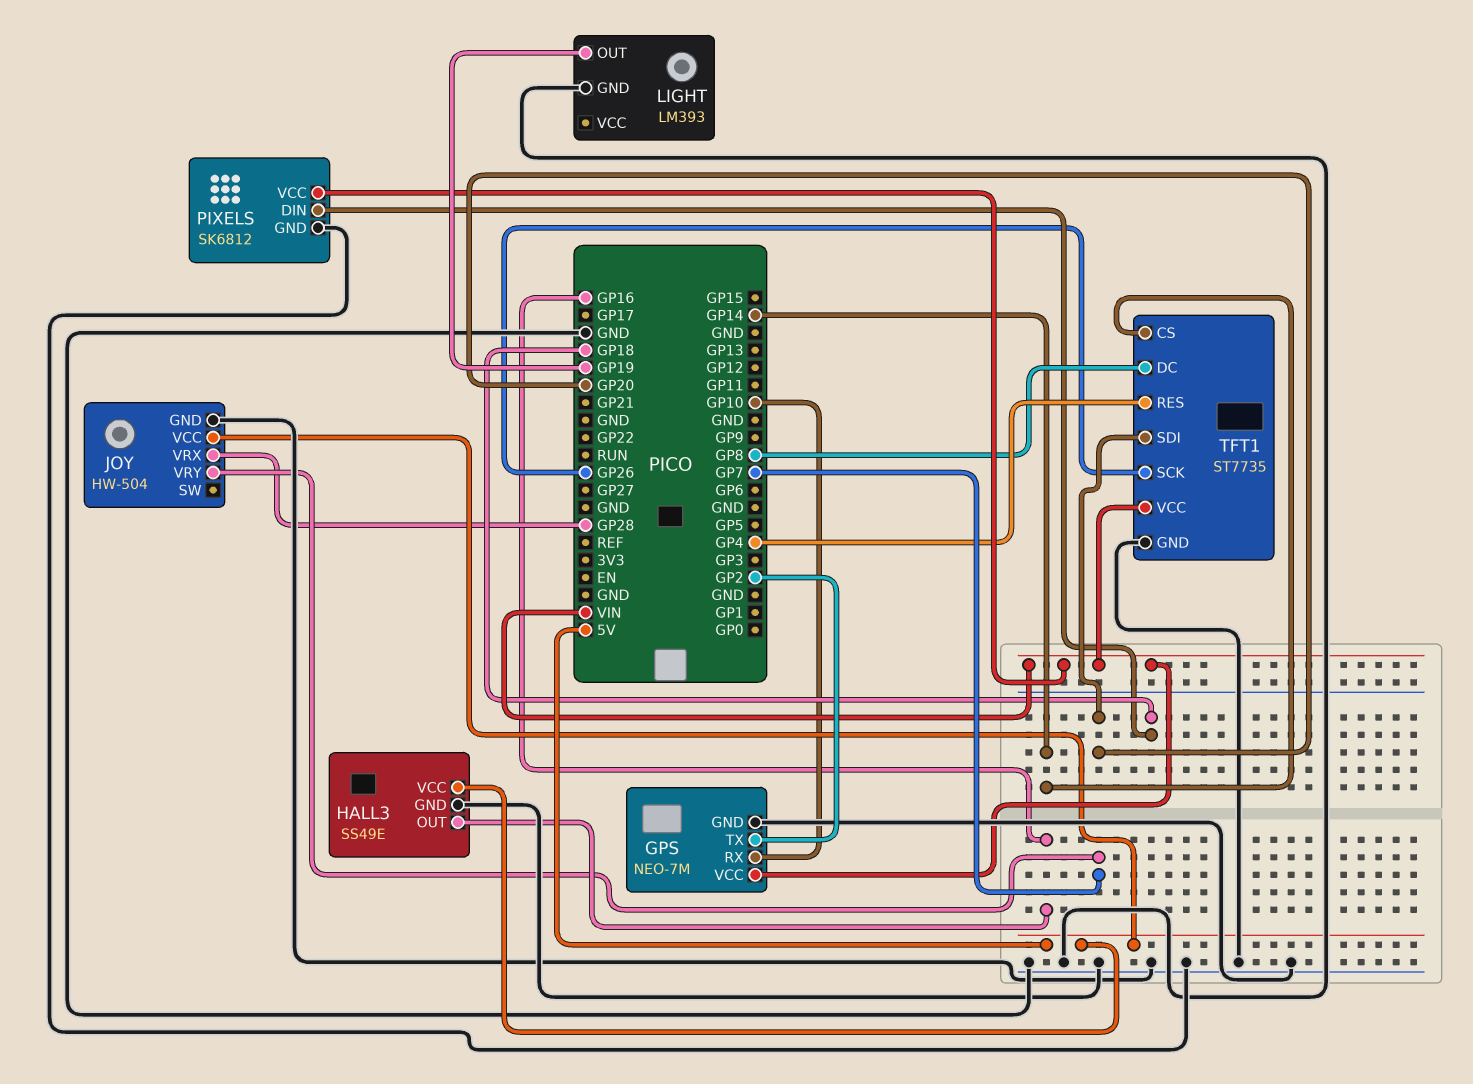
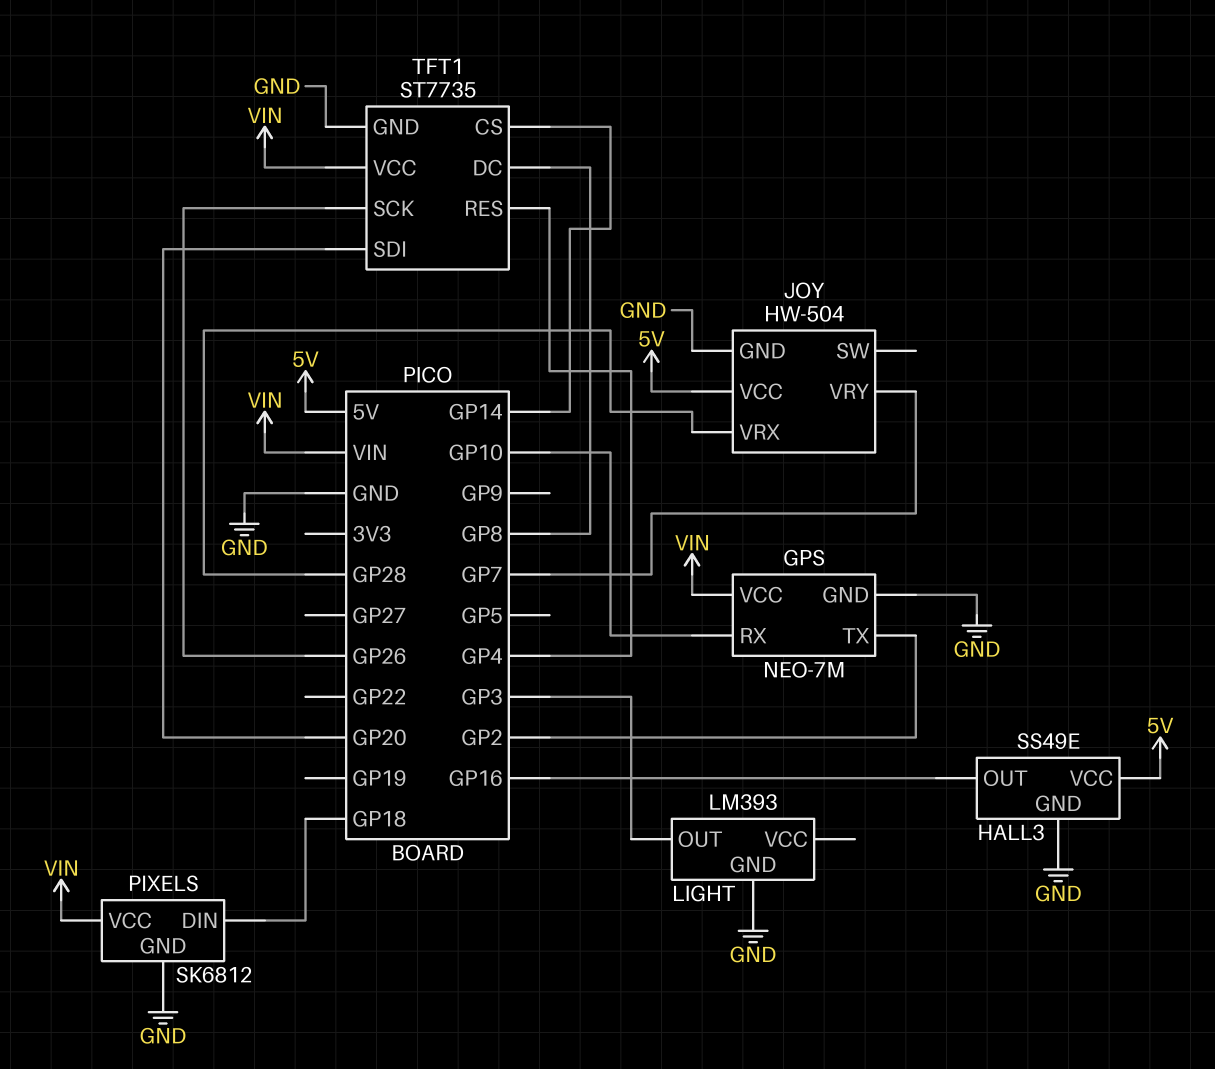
LIGHT pin OUT: GP19 -> GP3

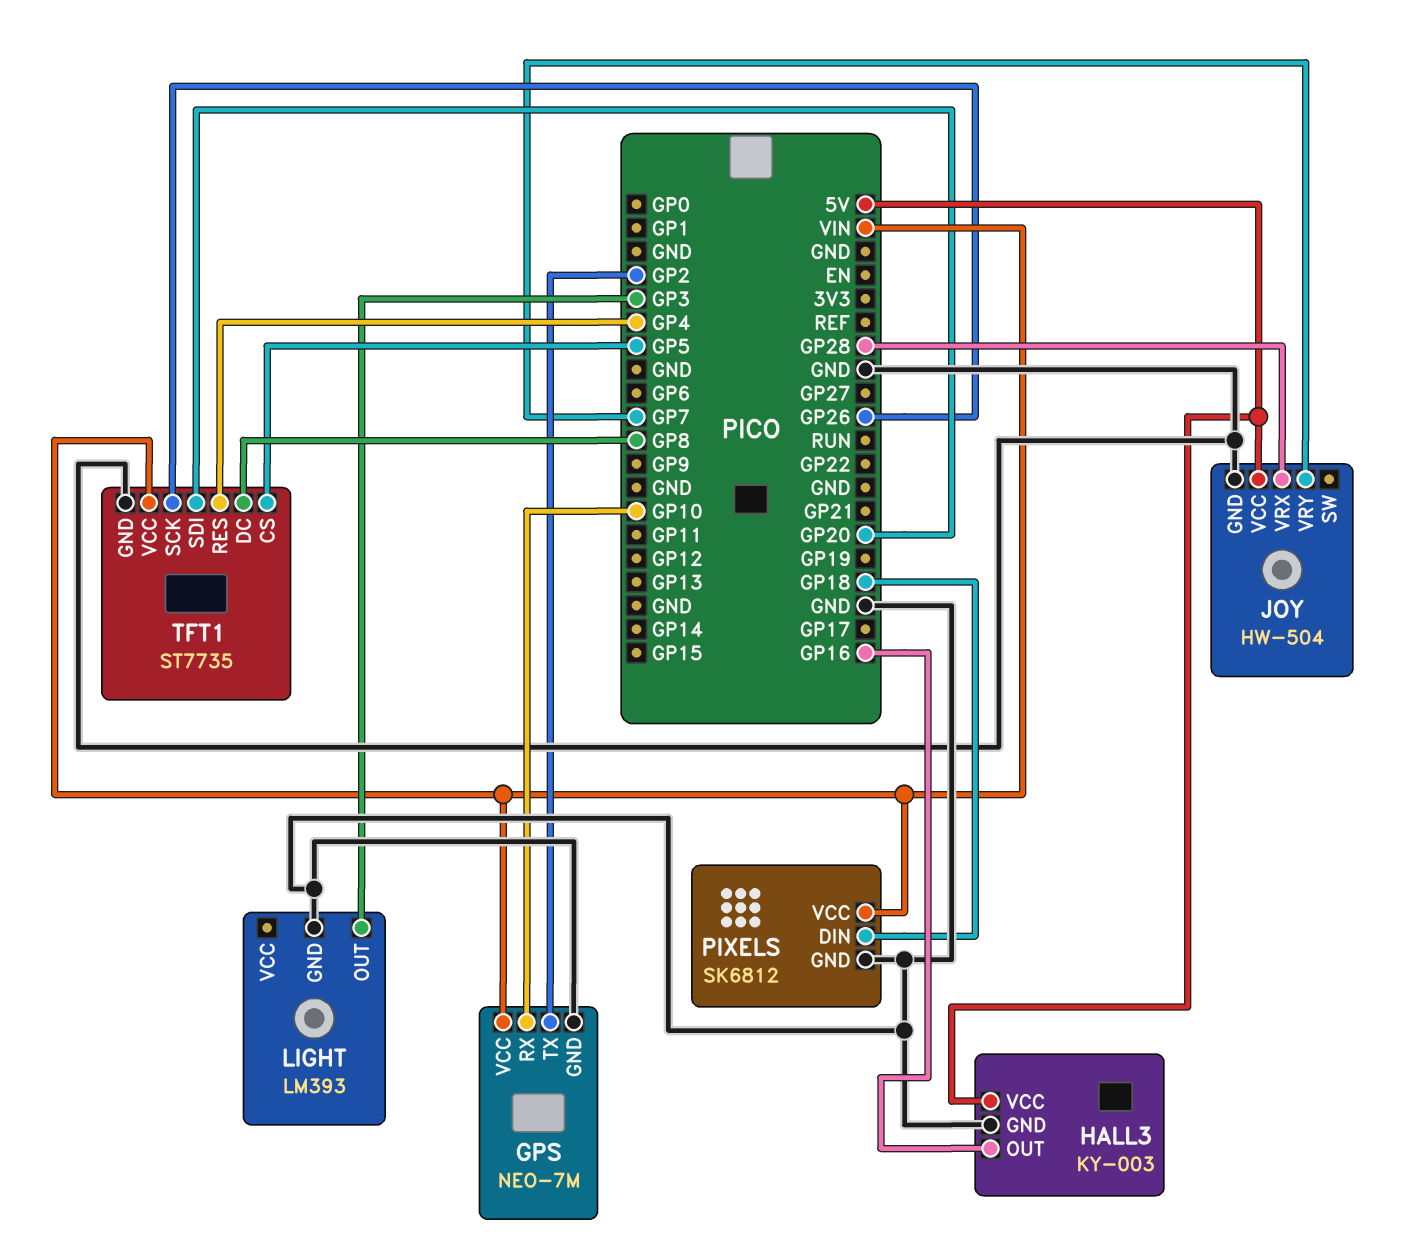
HALL3: SS49E -> KY-003
TFT1 pin CS: GP14 -> GP5

